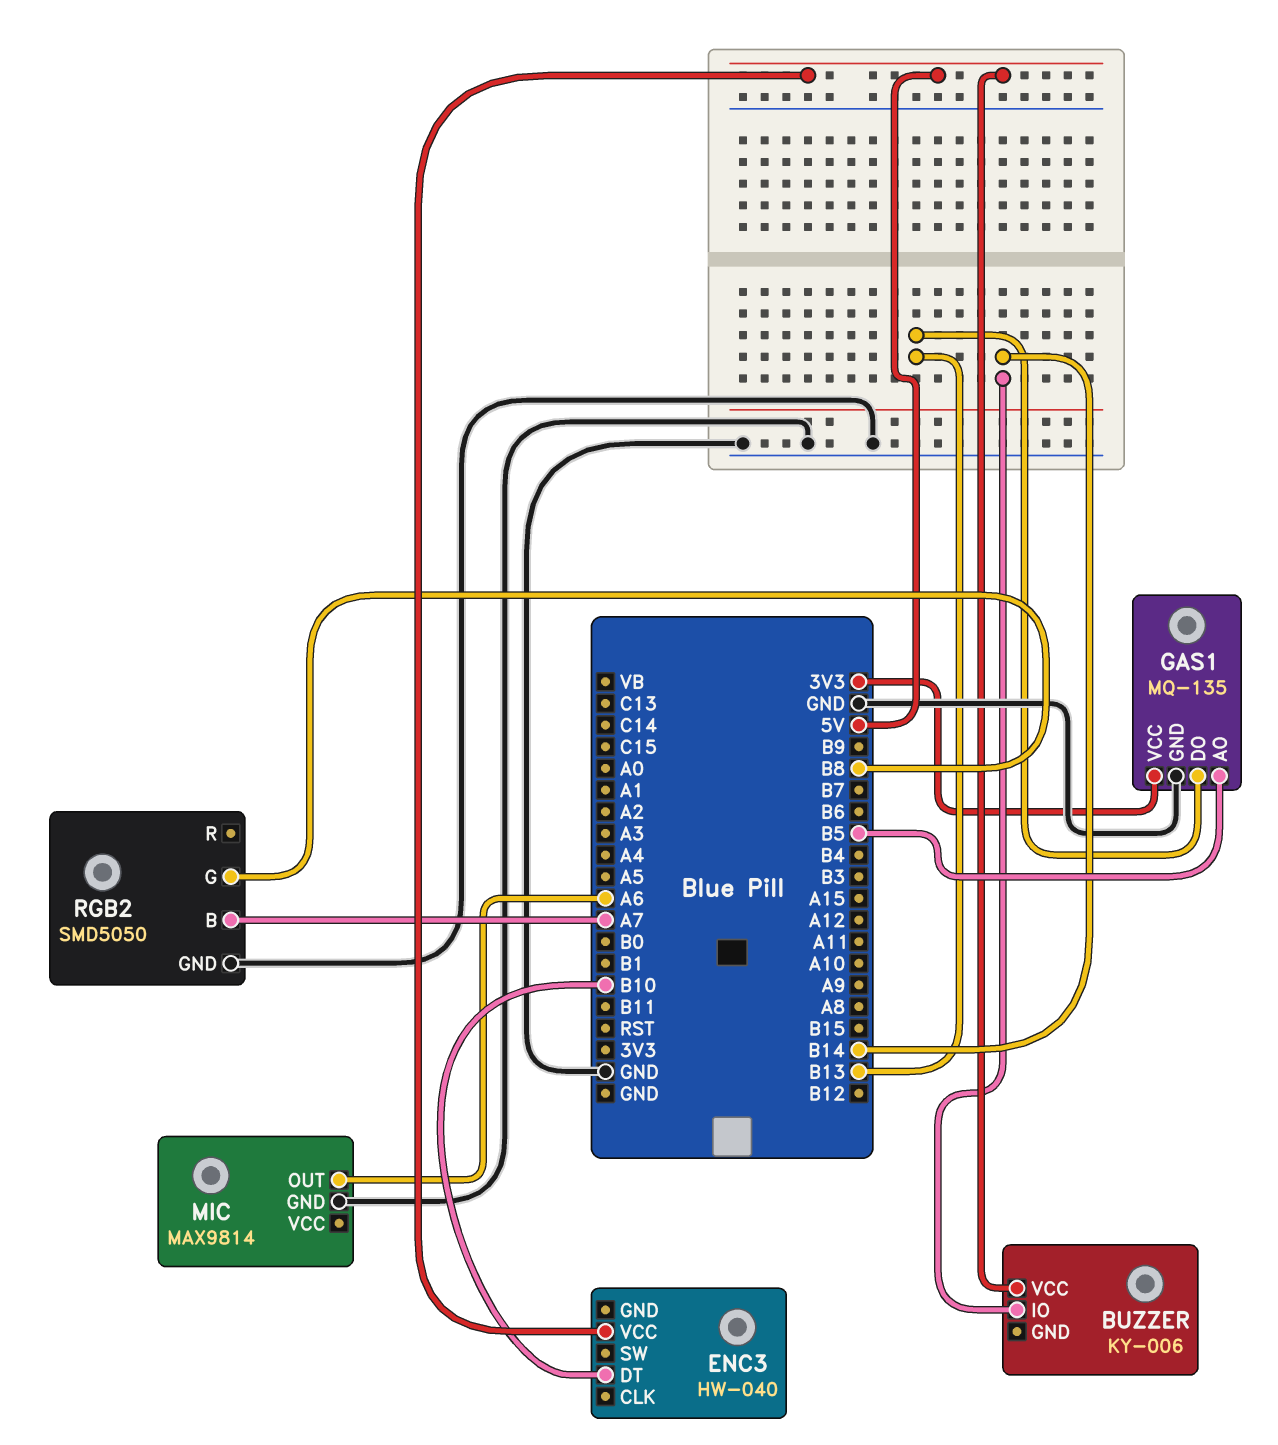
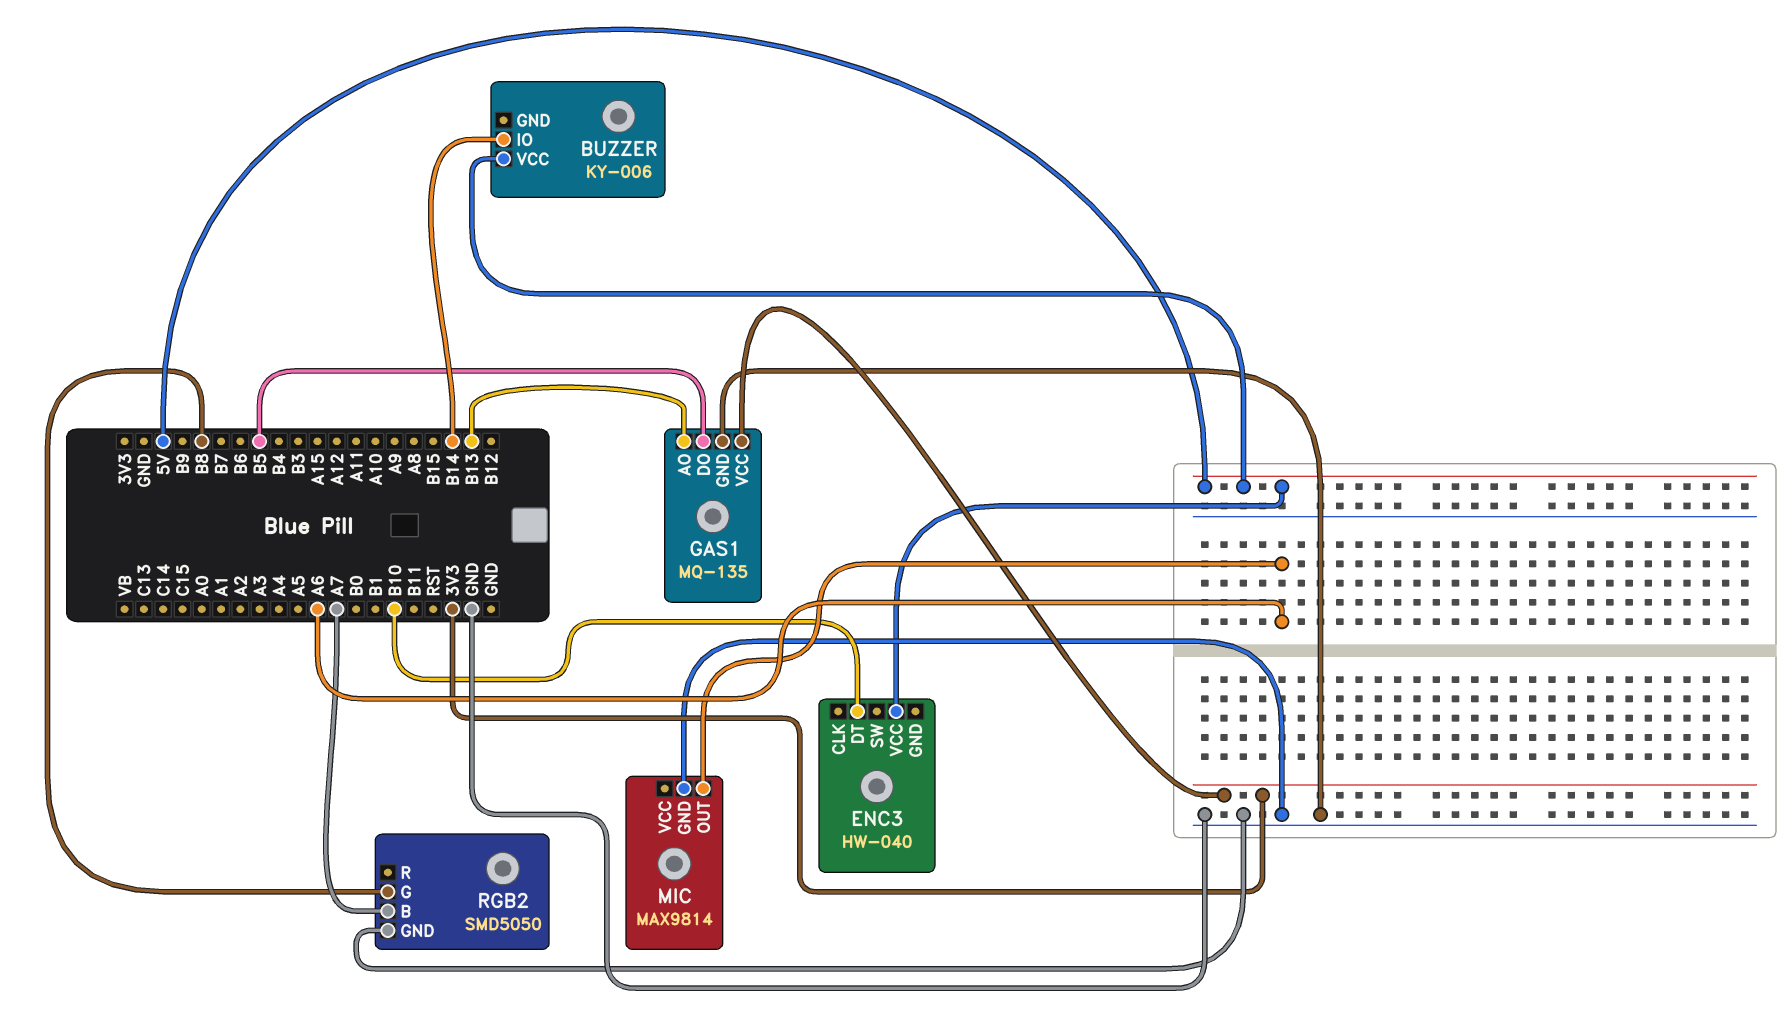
GAS1 pin AO: B5 -> B13
GAS1 pin DO: B13 -> B5

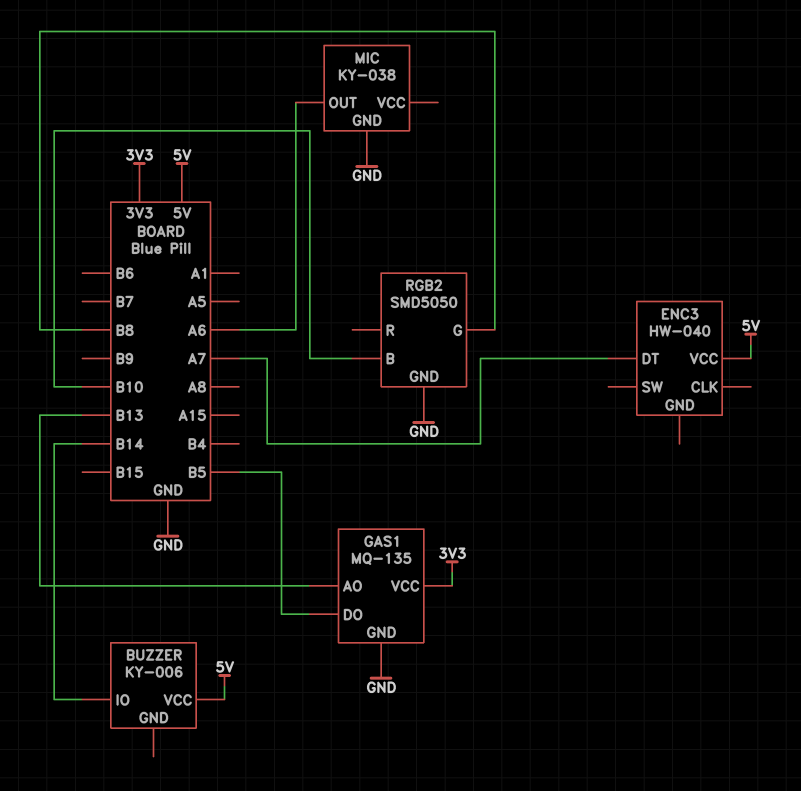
ENC3 pin DT: B10 -> A7
MIC: MAX9814 -> KY-038
RGB2 pin B: A7 -> B10

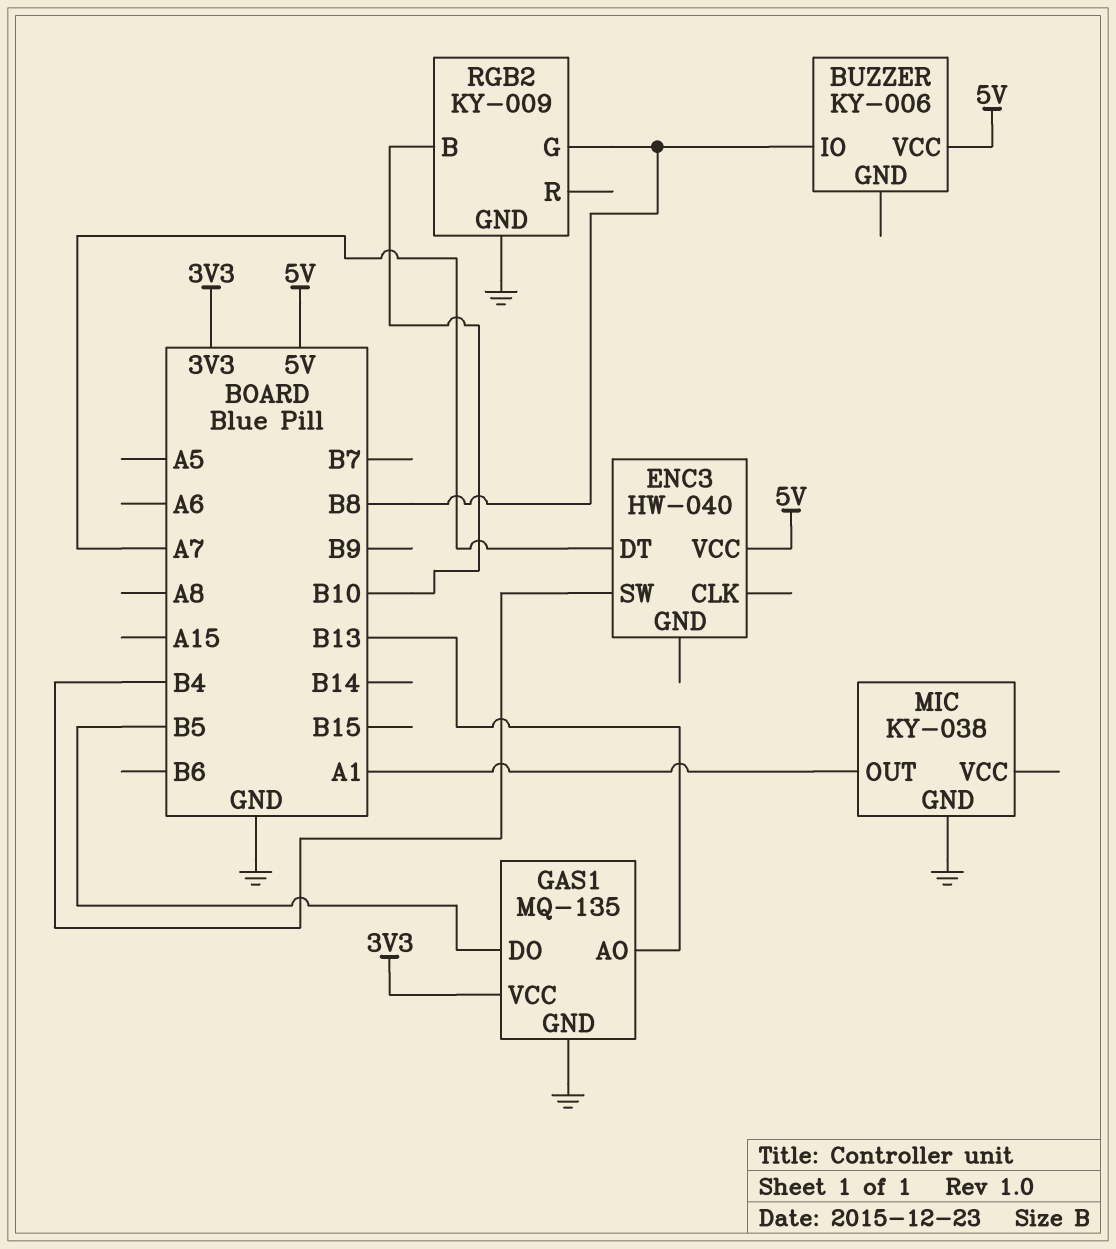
BUZZER pin IO: B14 -> B8
ENC3 pin SW: none -> B4
MIC pin OUT: A6 -> A1
RGB2: SMD5050 -> KY-009

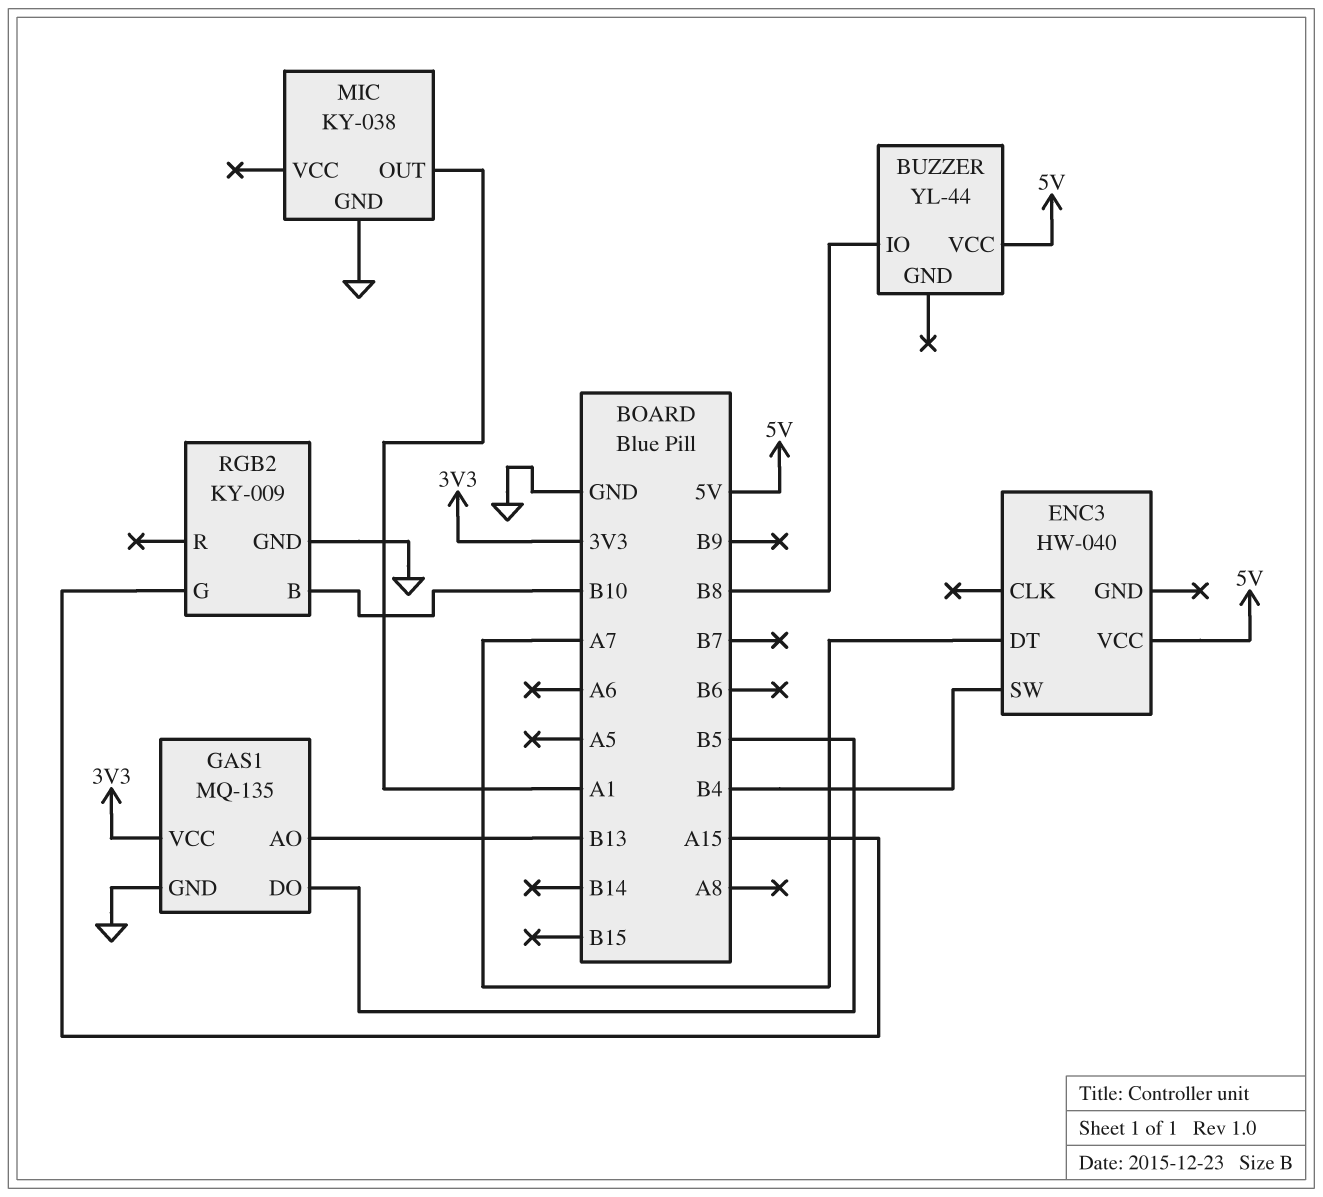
BUZZER: KY-006 -> YL-44
RGB2 pin G: B8 -> A15

